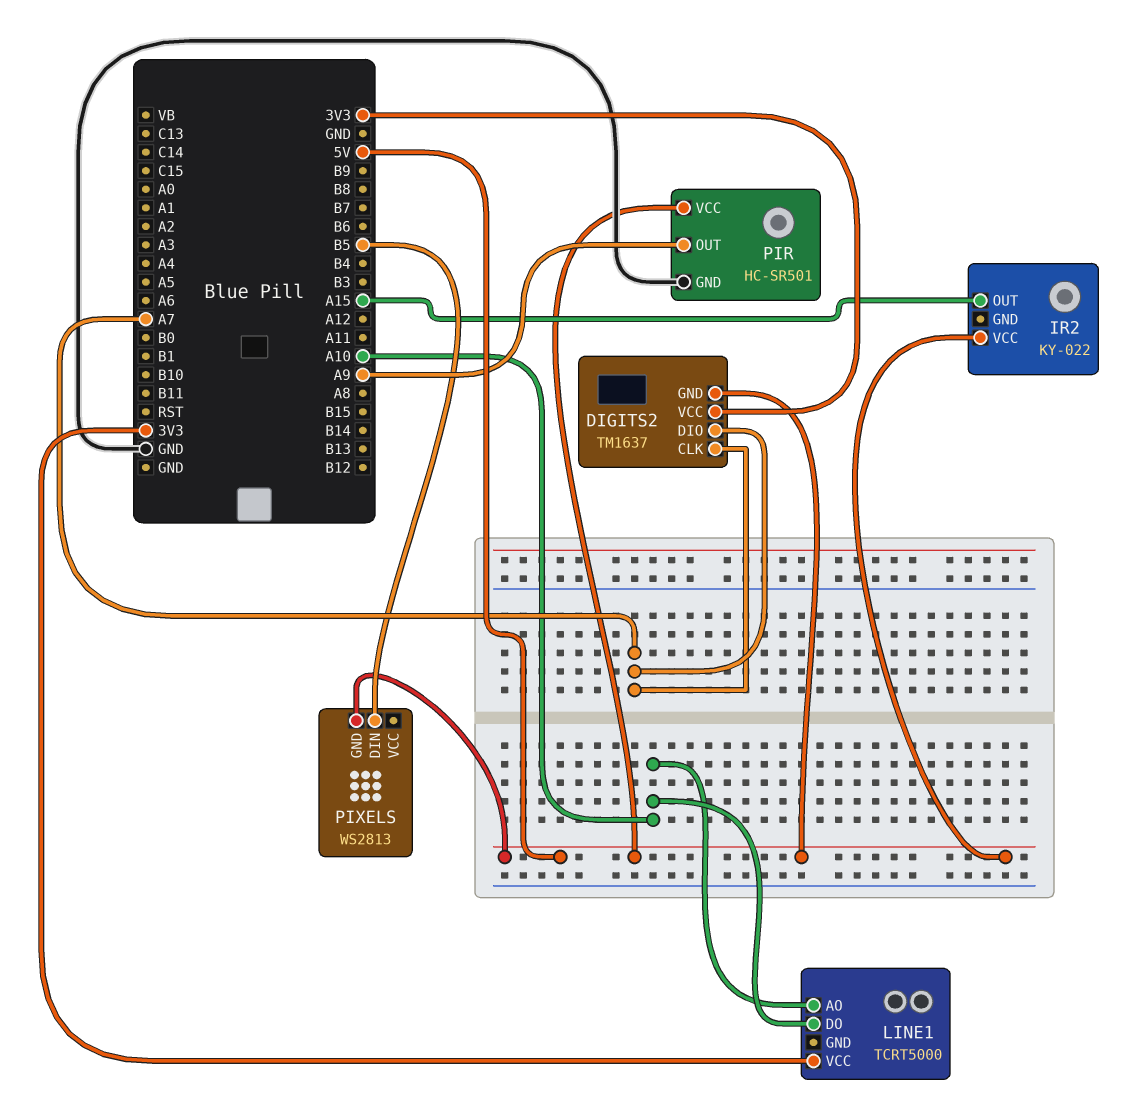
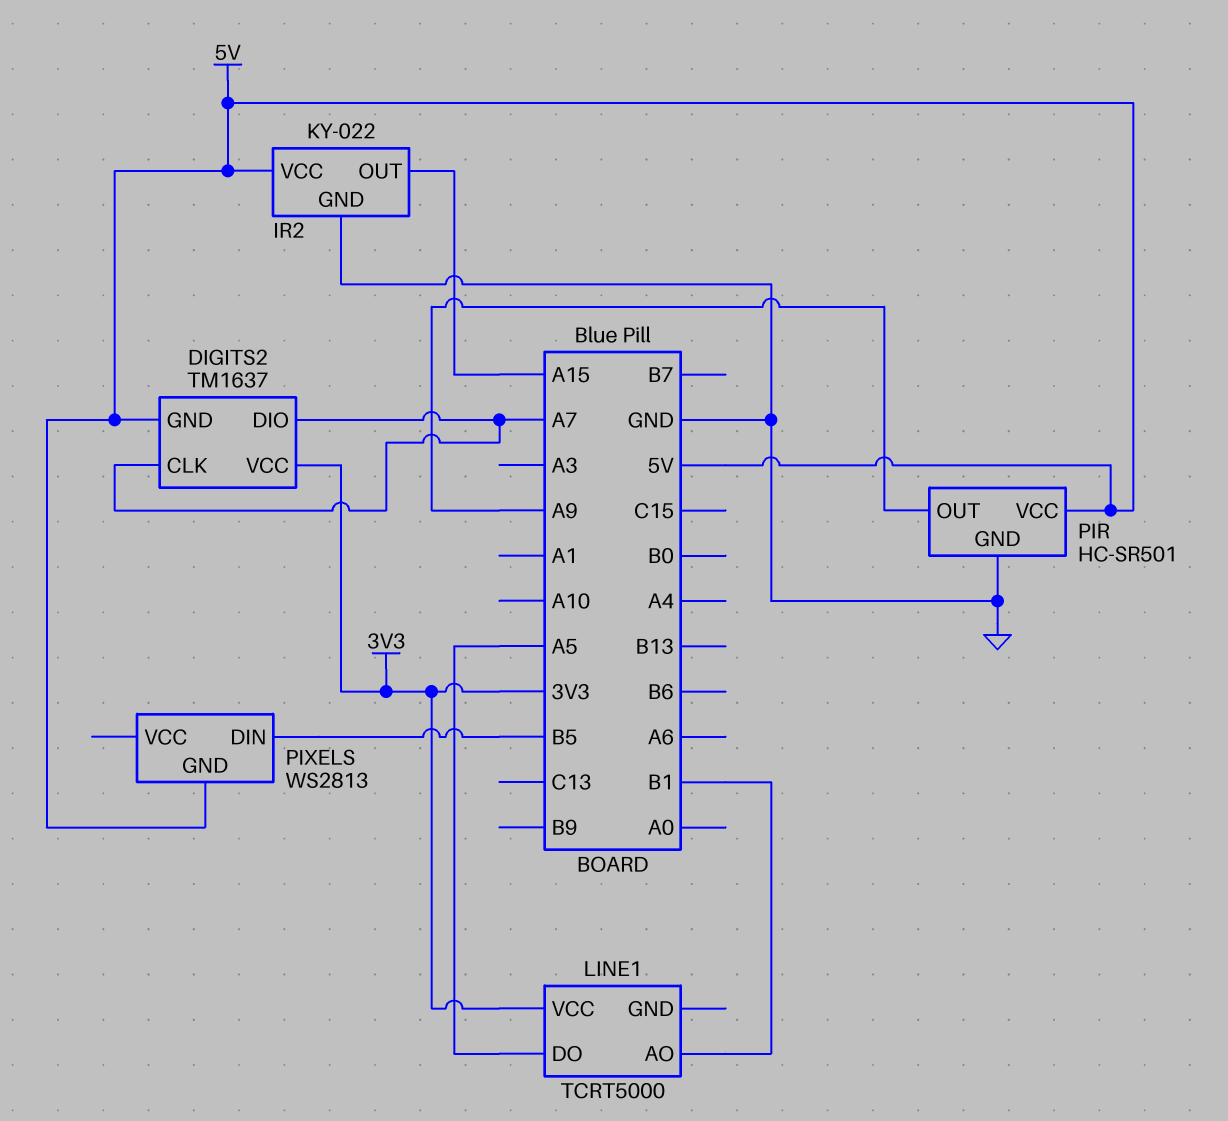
IR2 pin GND: none -> GND
LINE1 pin AO: A10 -> B1
LINE1 pin DO: A10 -> A5

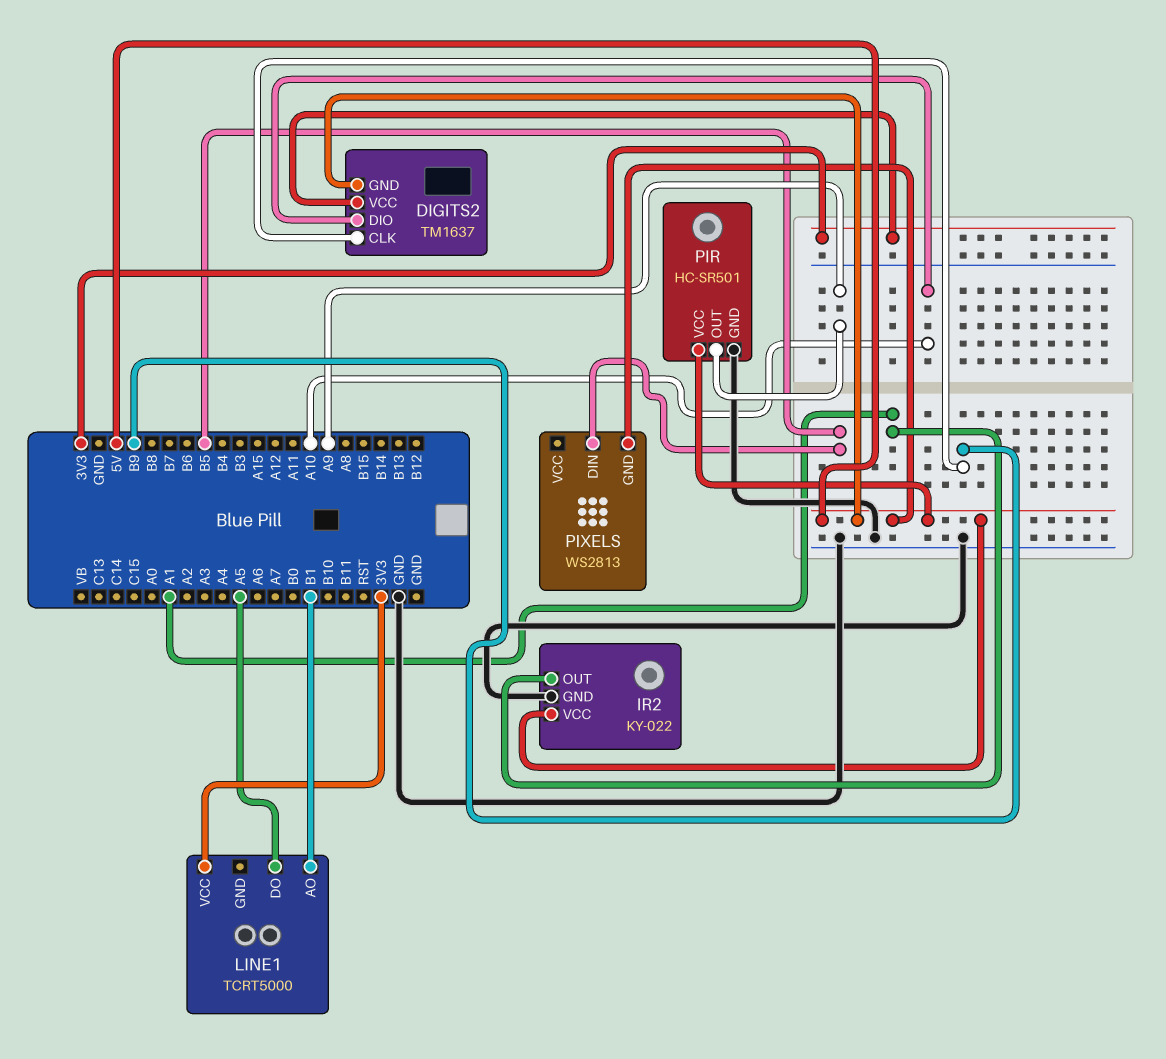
DIGITS2 pin CLK: A7 -> B9
DIGITS2 pin DIO: A7 -> A10
IR2 pin OUT: A15 -> A1

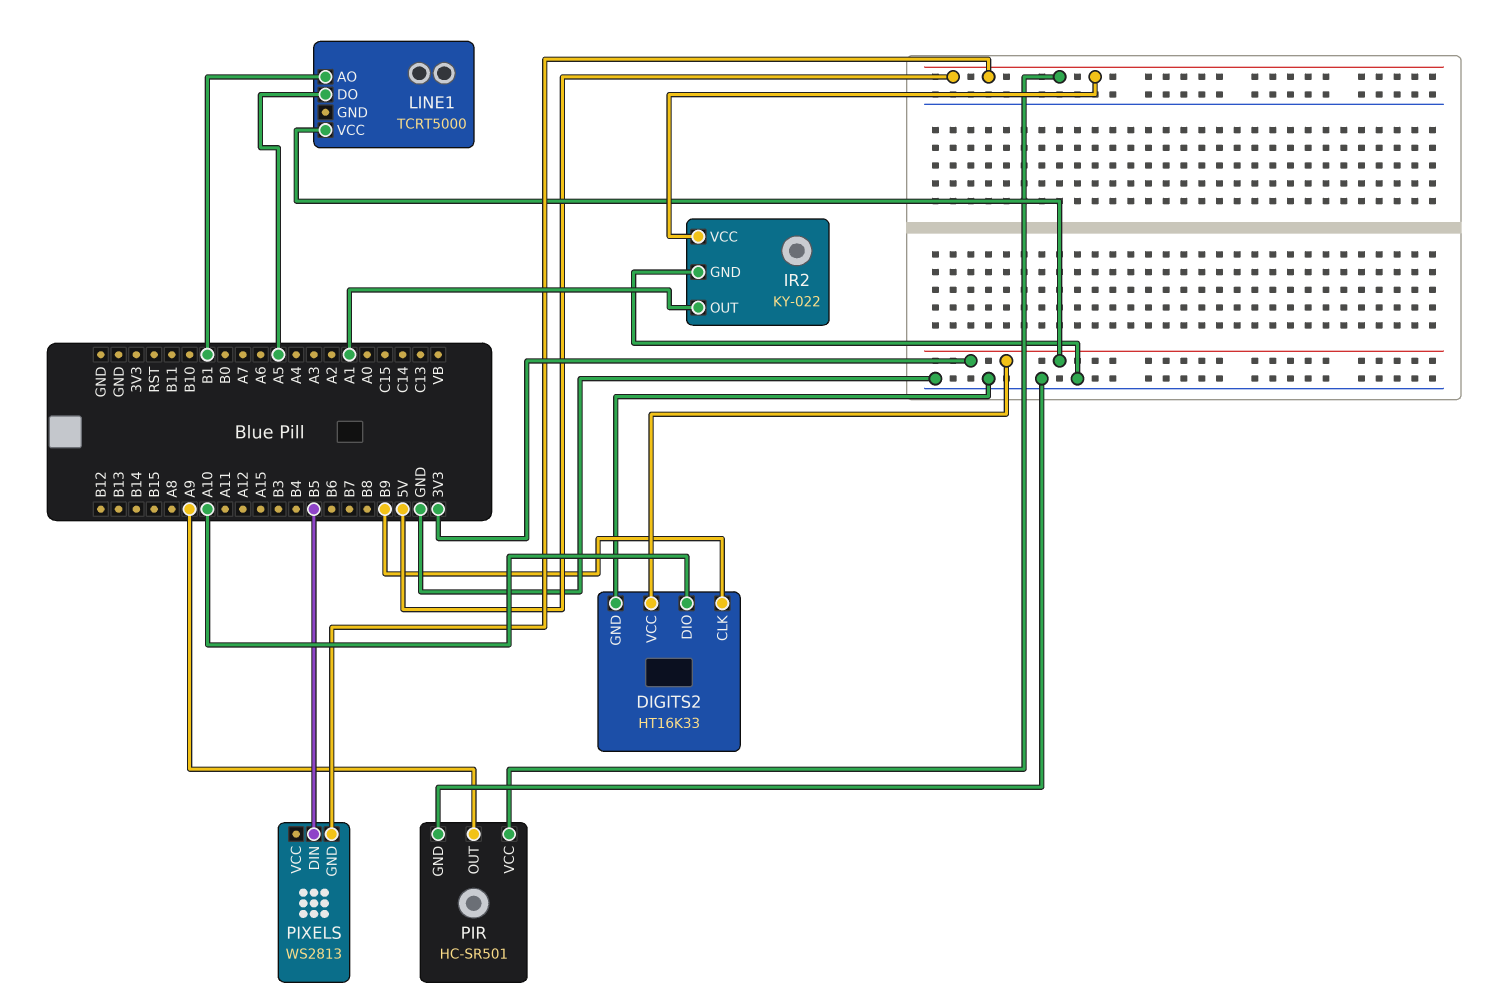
DIGITS2: TM1637 -> HT16K33
DIGITS2 pin GND: 5V -> GND

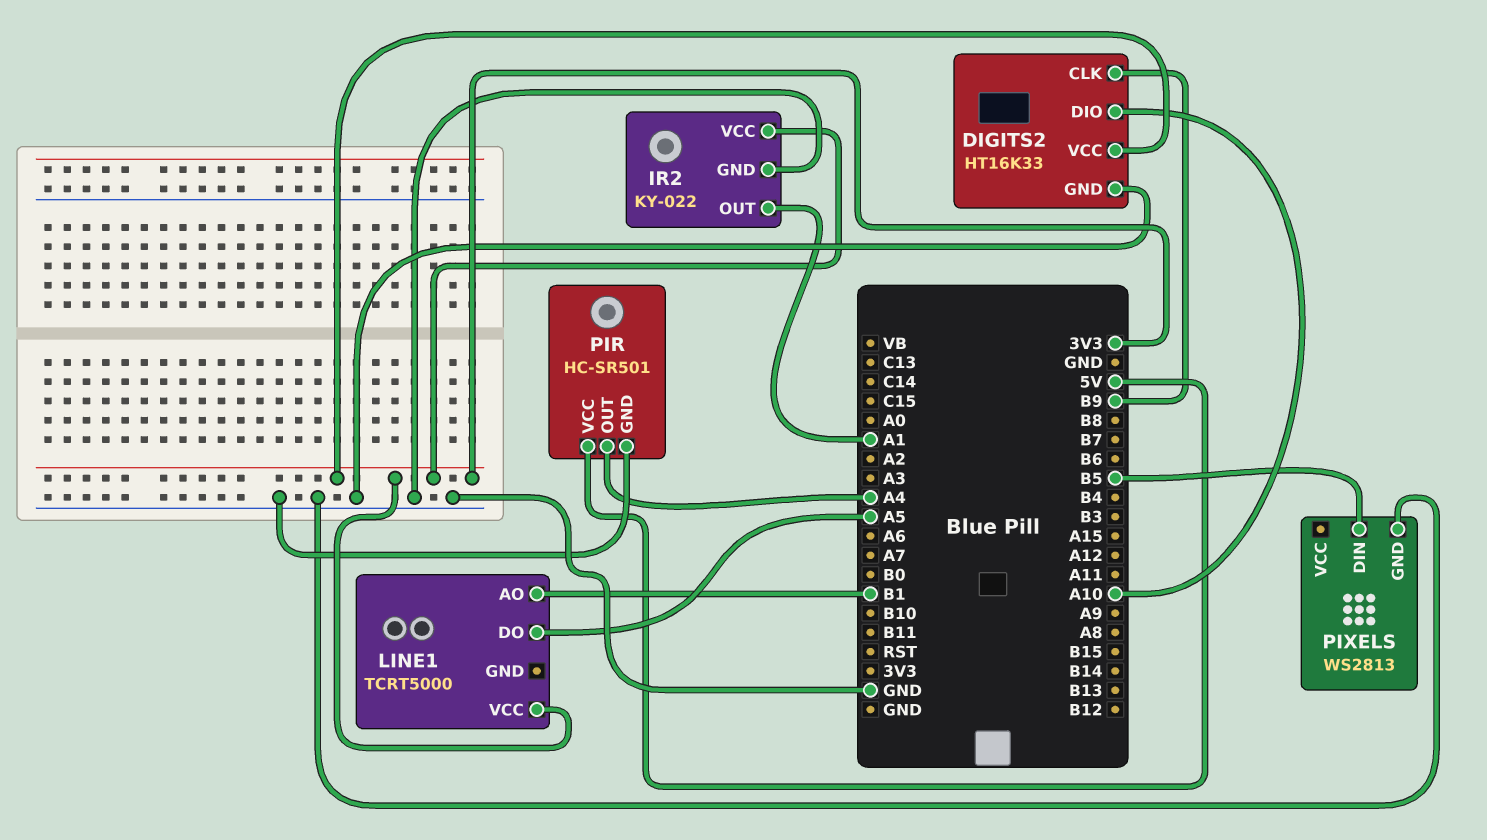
IR2 pin VCC: 5V -> 3V3
PIR pin OUT: A9 -> A4
PIXELS pin GND: 5V -> GND

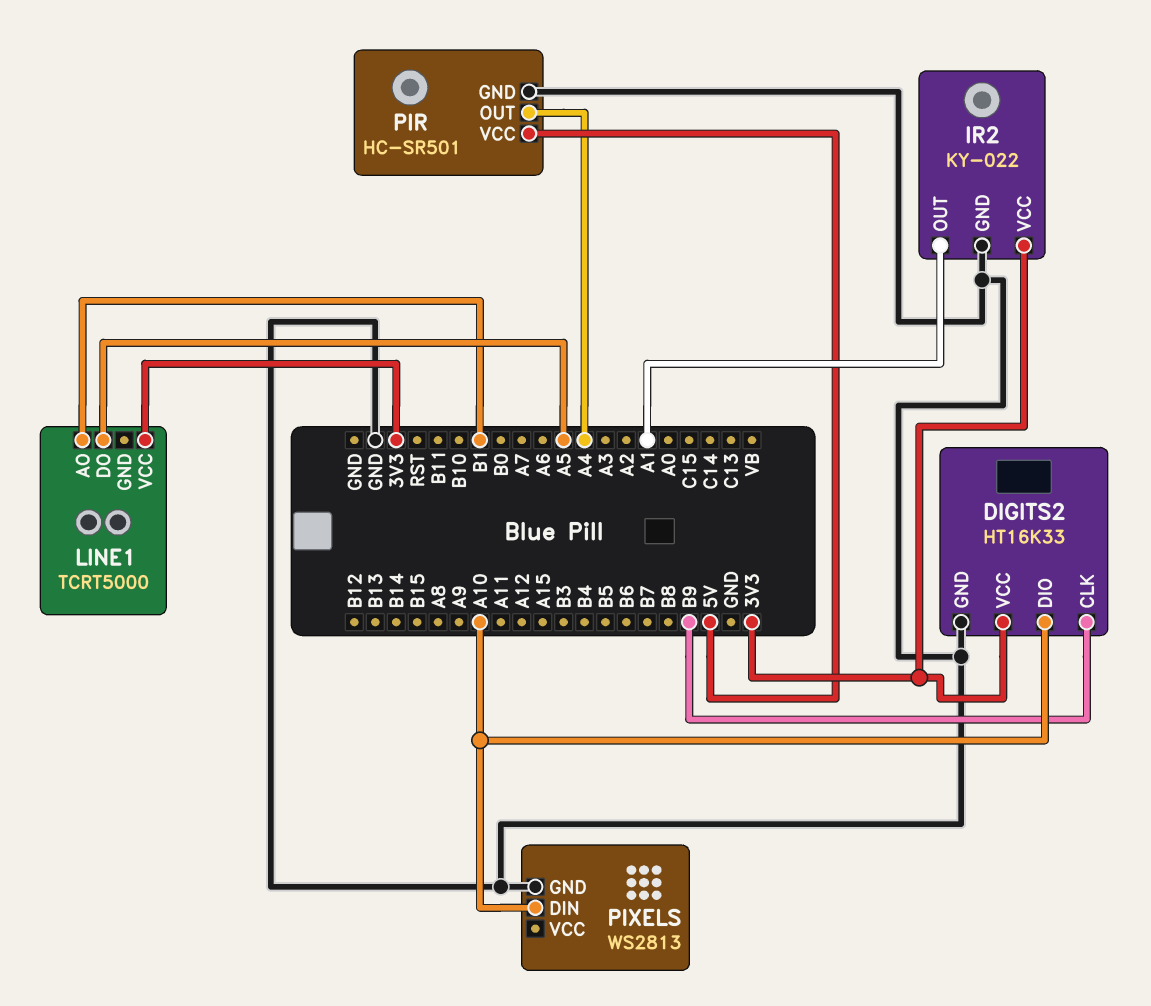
PIXELS pin DIN: B5 -> A10

